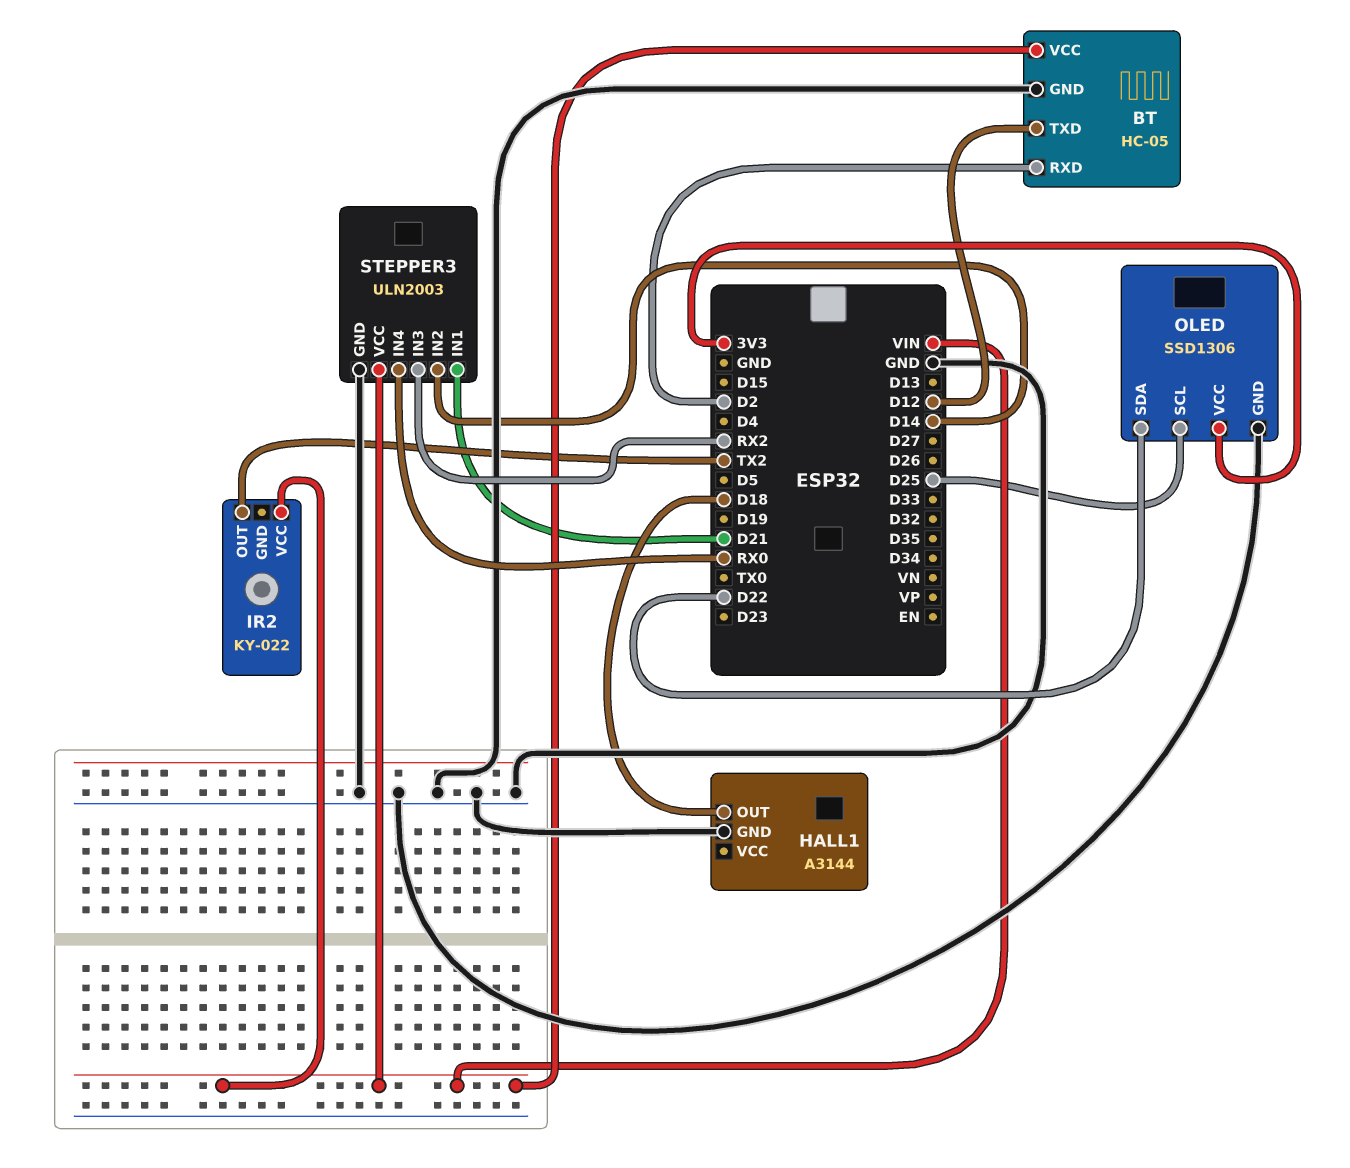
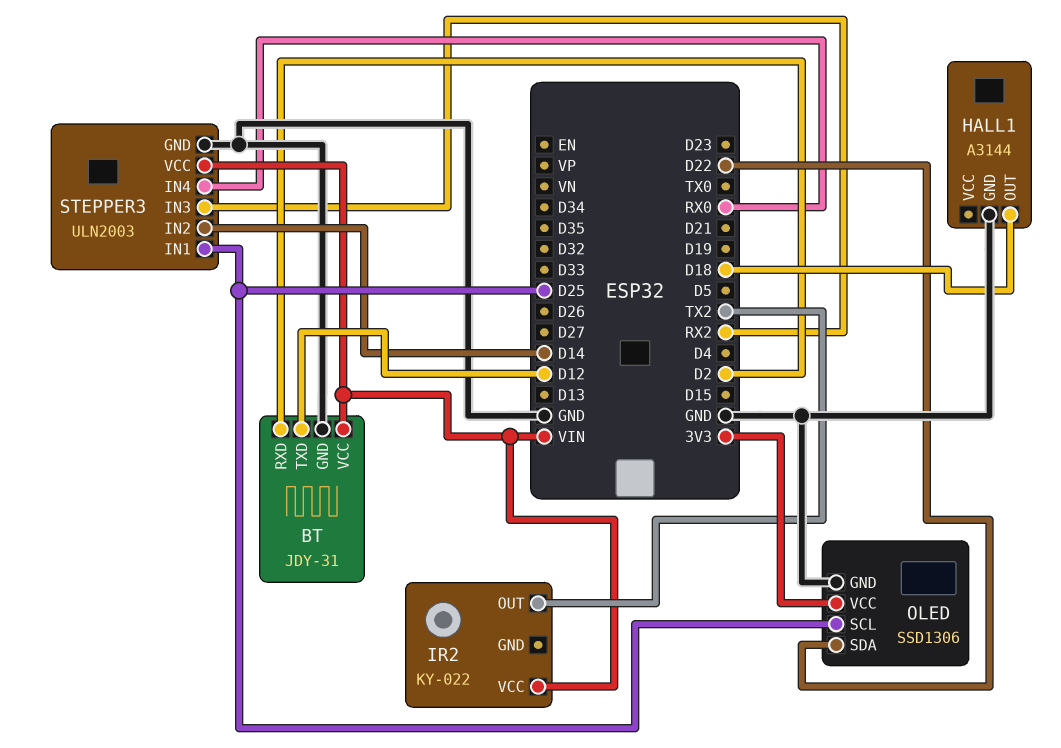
BT: HC-05 -> JDY-31
STEPPER3 pin IN1: D21 -> D25

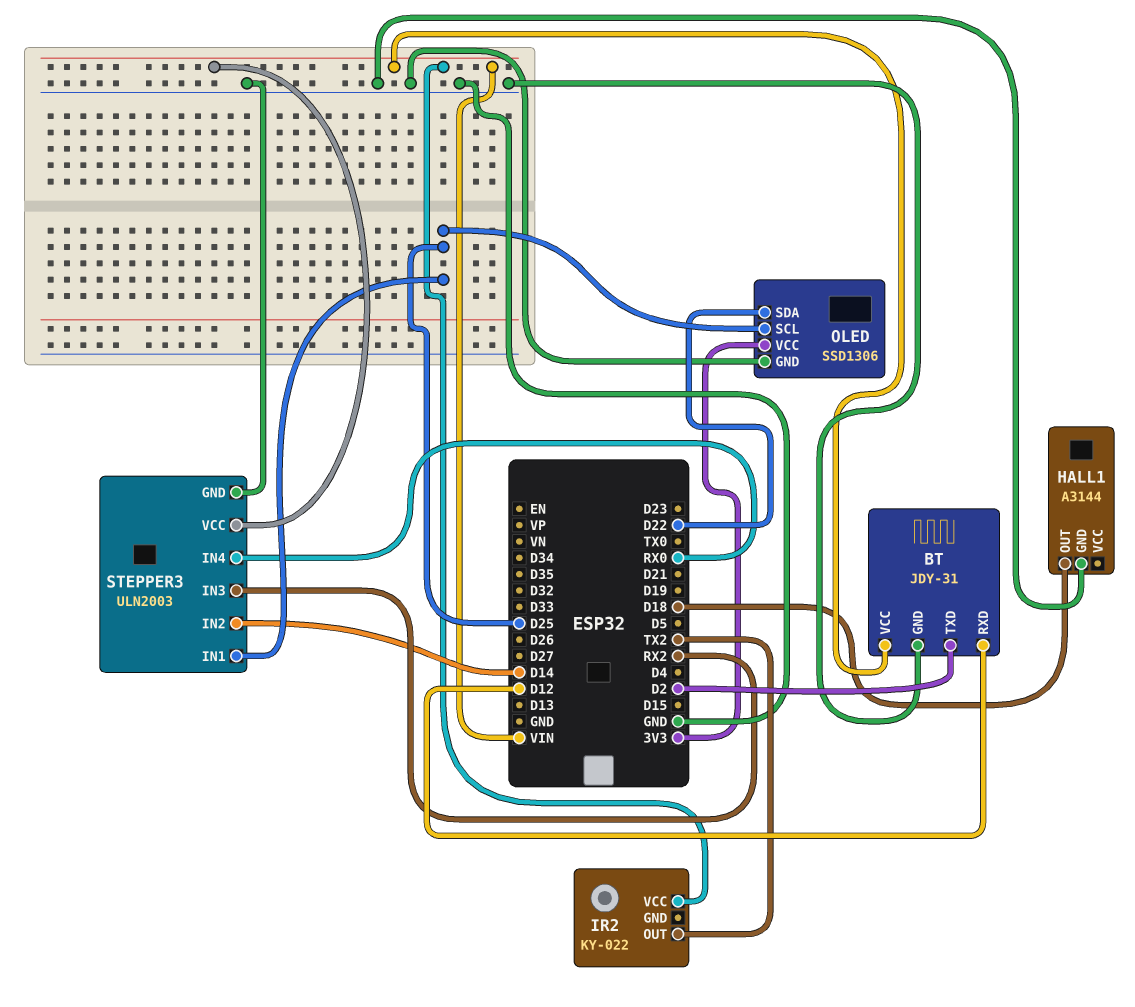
BT pin RXD: D2 -> D12
BT pin TXD: D12 -> D2

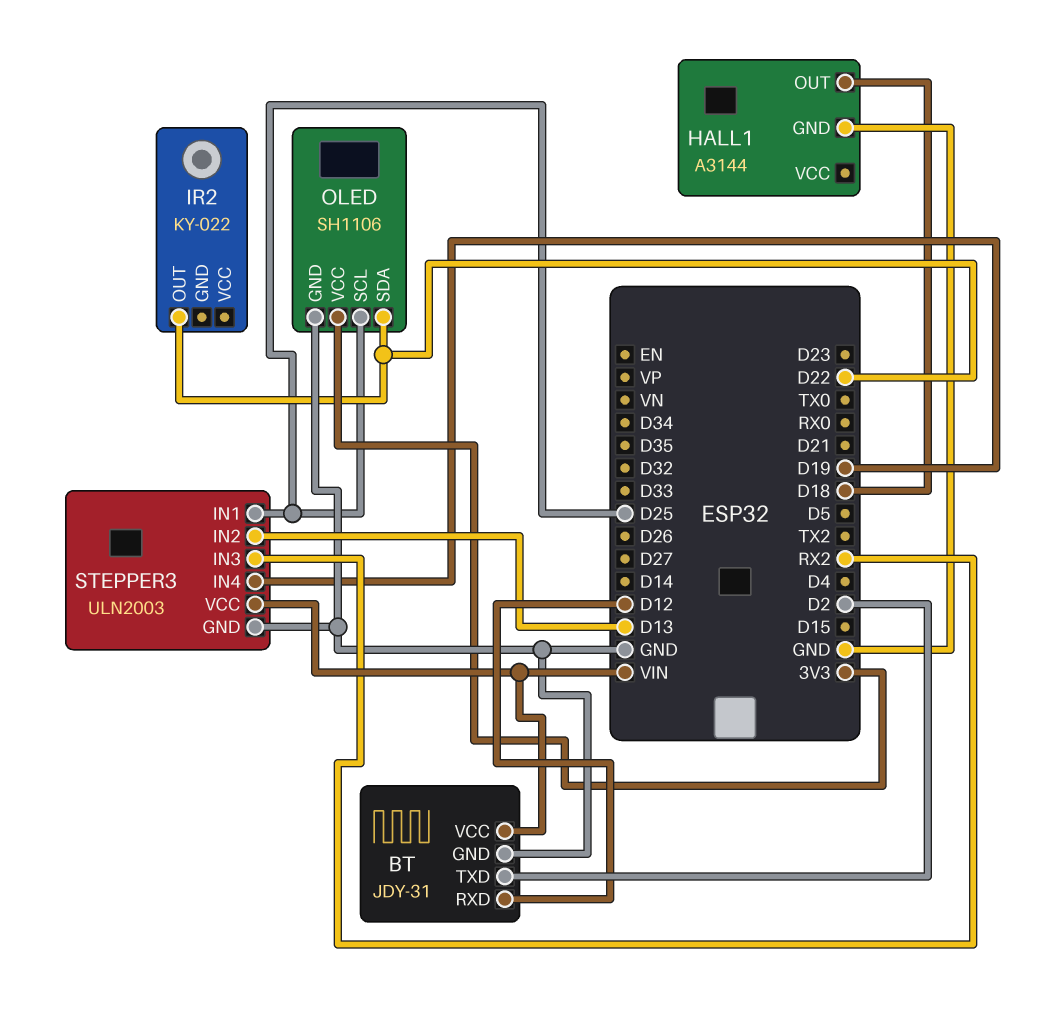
IR2 pin OUT: TX2 -> D22
IR2 pin VCC: VIN -> none
OLED: SSD1306 -> SH1106
STEPPER3 pin IN2: D14 -> D13
STEPPER3 pin IN4: RX0 -> D19

